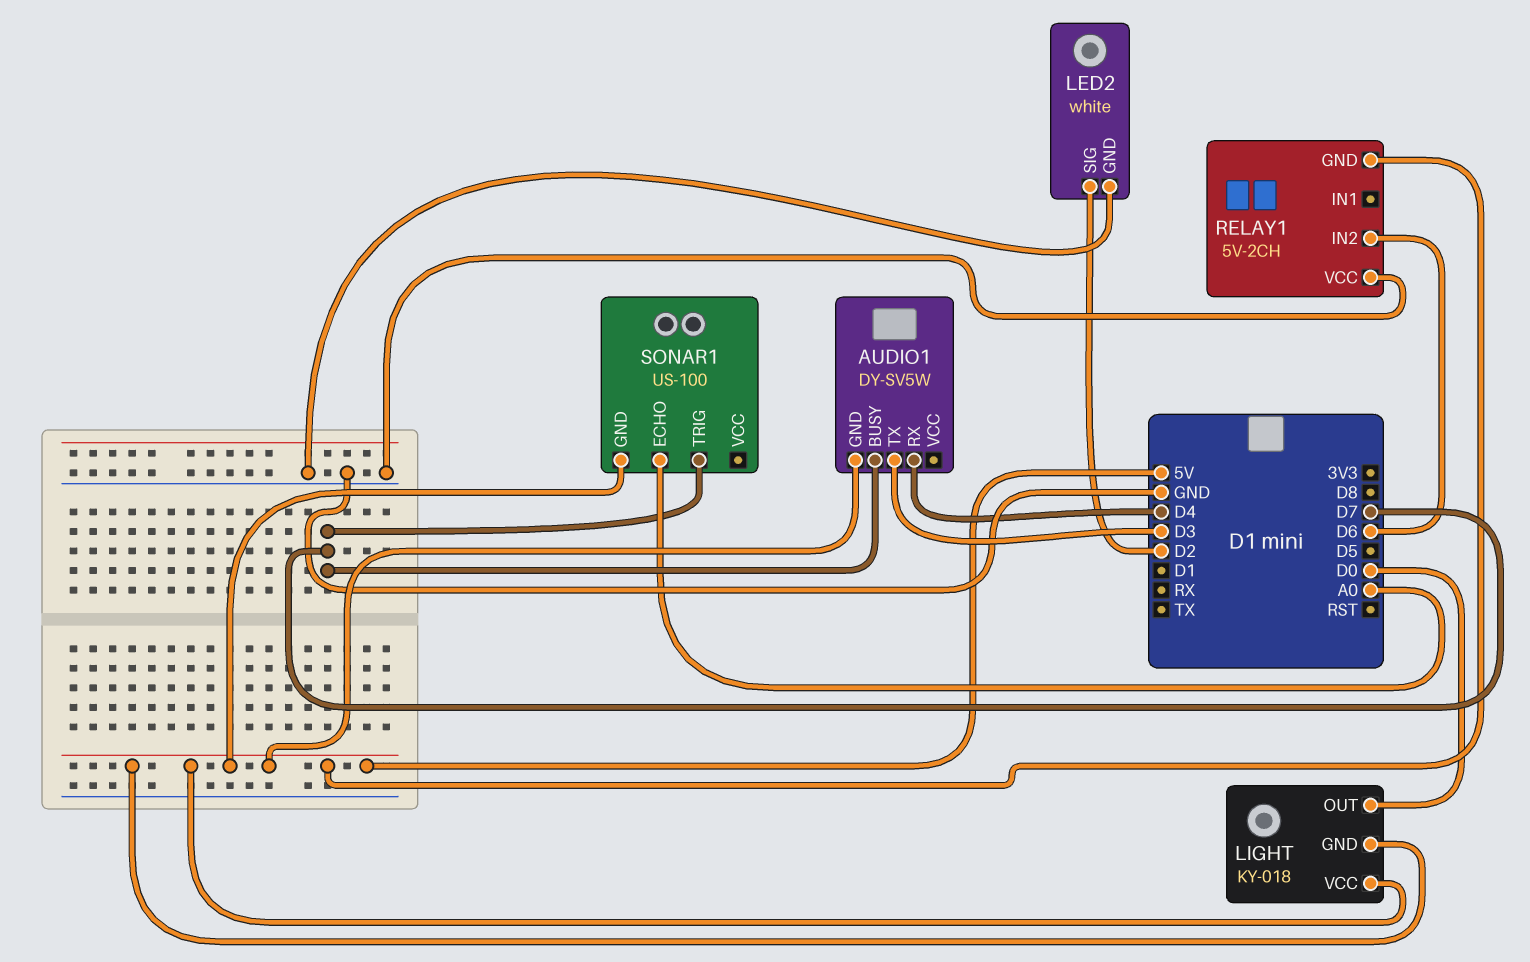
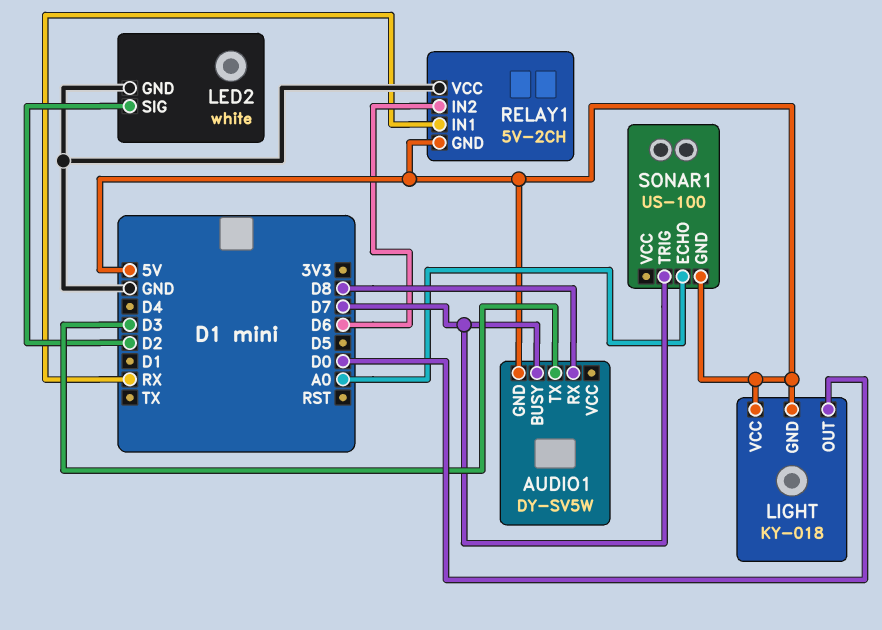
AUDIO1 pin RX: D4 -> D8
RELAY1 pin IN1: none -> RX

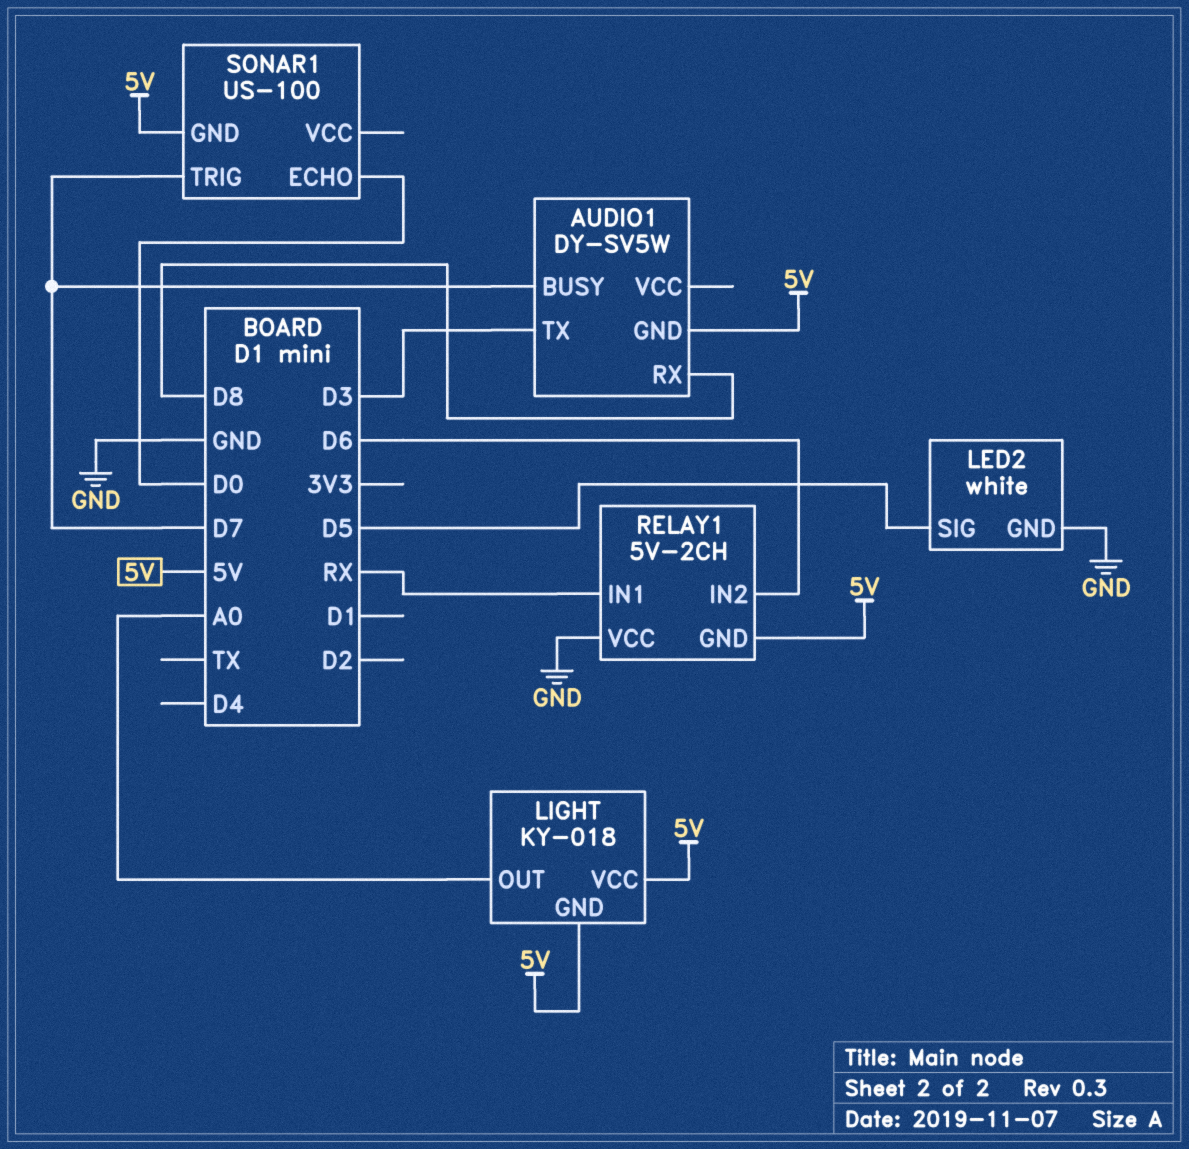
LED2 pin SIG: D2 -> D5
LIGHT pin OUT: D0 -> A0
SONAR1 pin ECHO: A0 -> D0

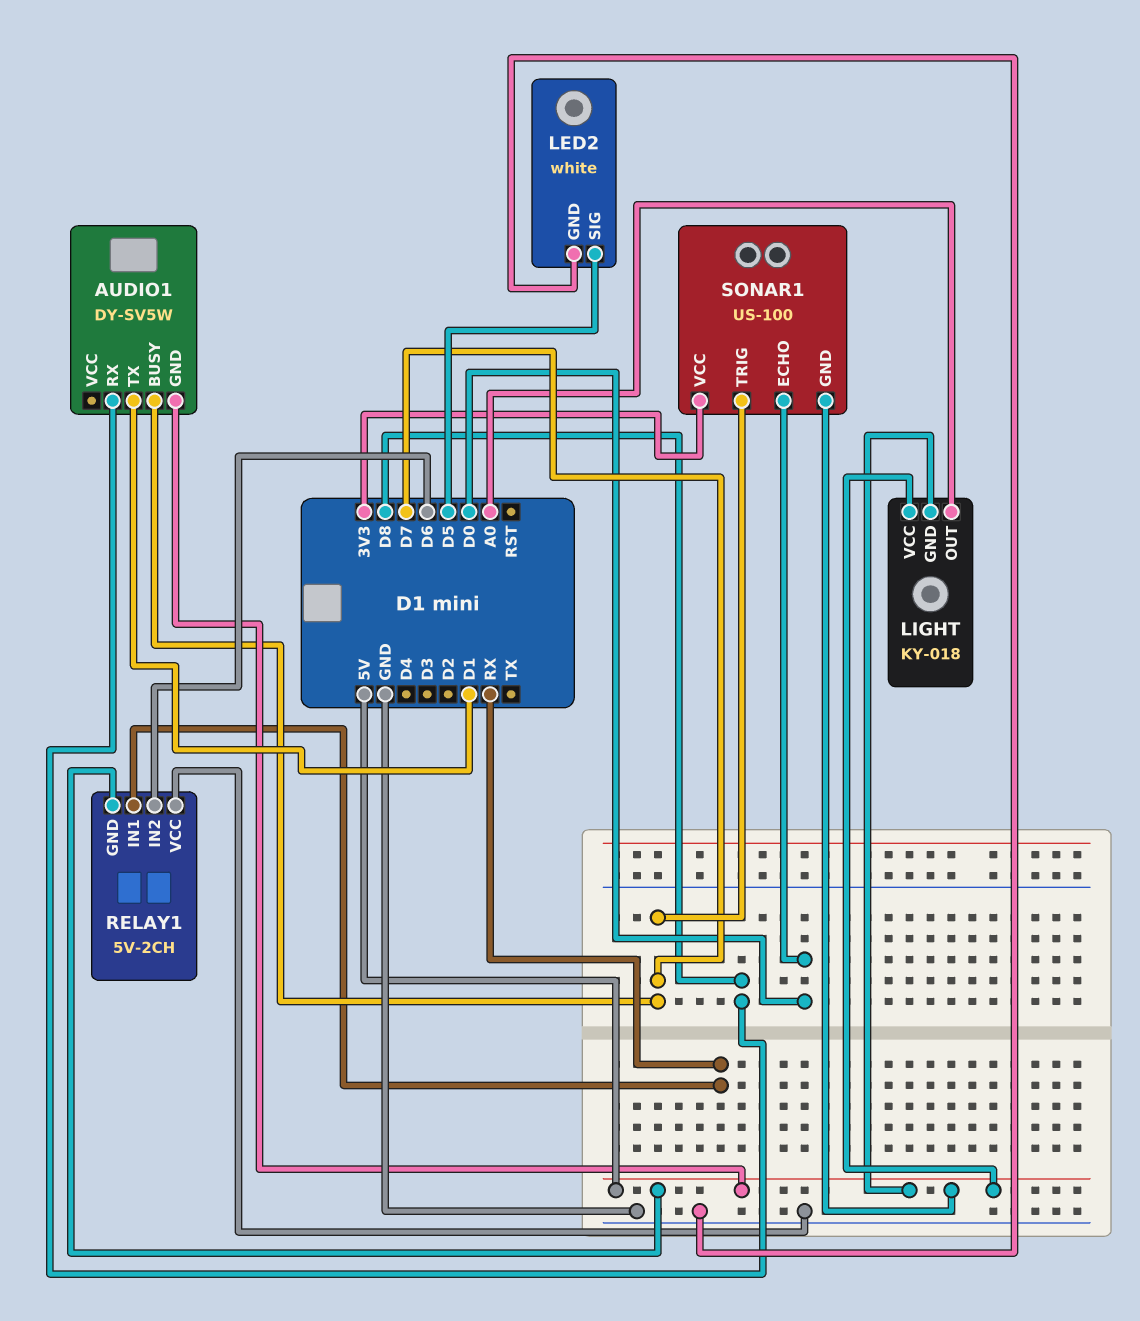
AUDIO1 pin TX: D3 -> D1
SONAR1 pin VCC: none -> 3V3

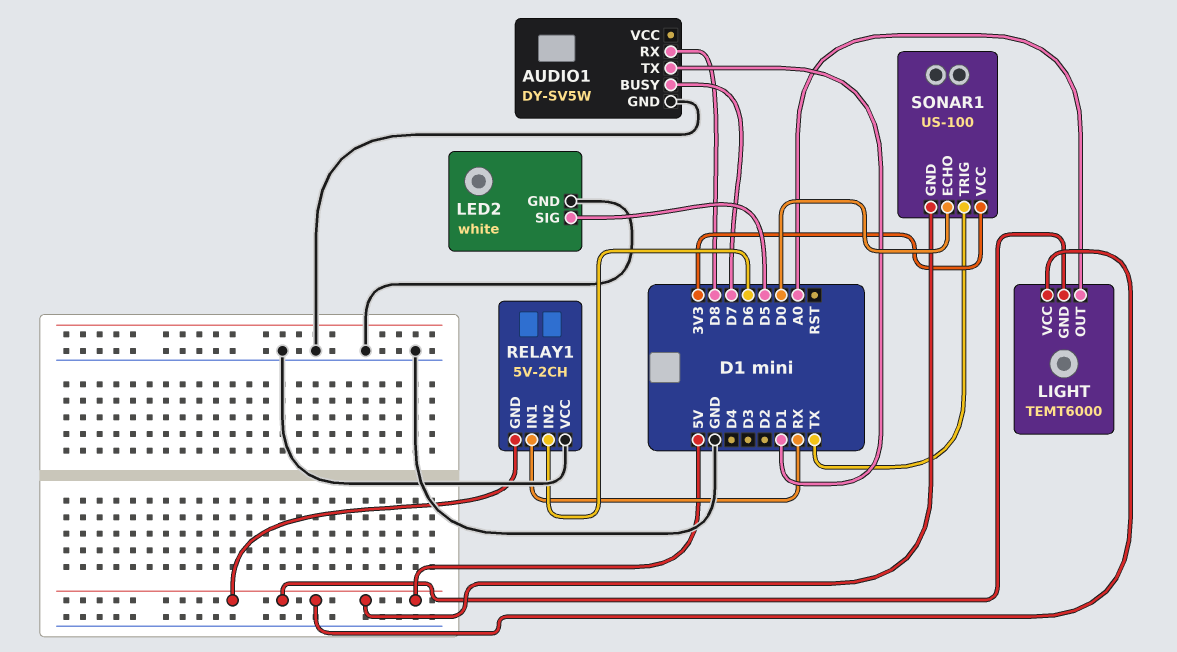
AUDIO1 pin GND: 5V -> GND
LIGHT: KY-018 -> TEMT6000
SONAR1 pin TRIG: D7 -> TX

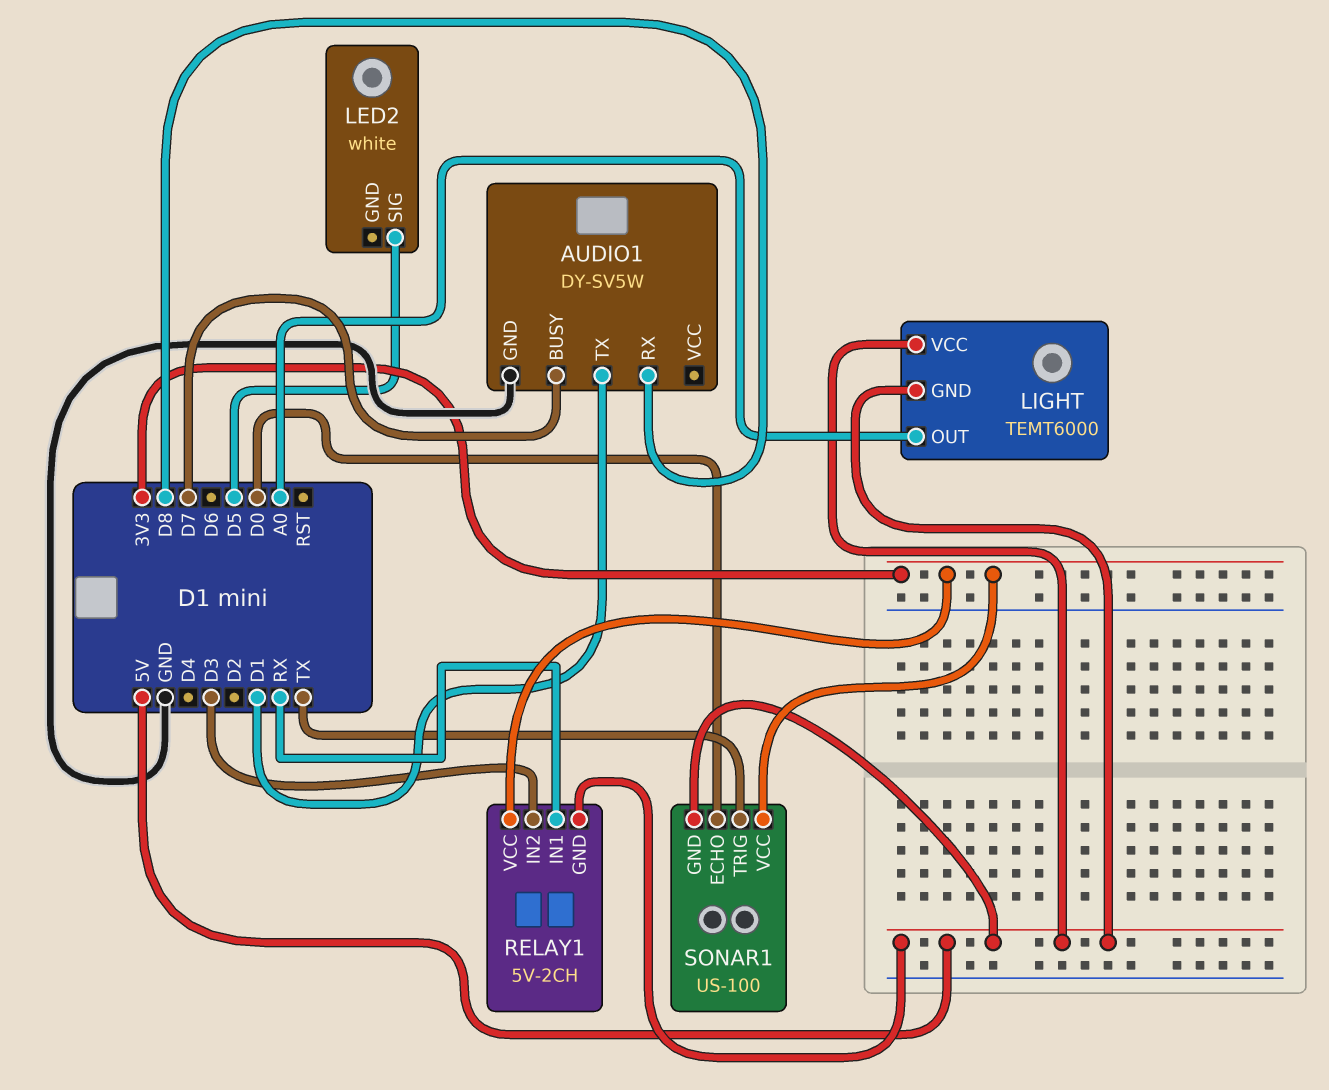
LED2 pin GND: GND -> none
RELAY1 pin IN2: D6 -> D3
RELAY1 pin VCC: GND -> 3V3

